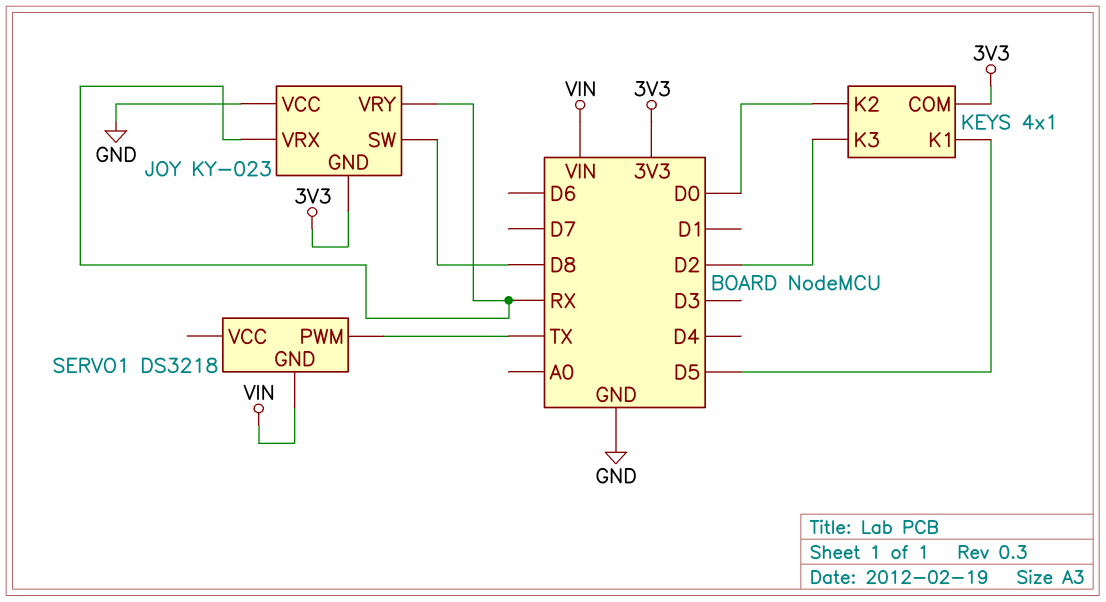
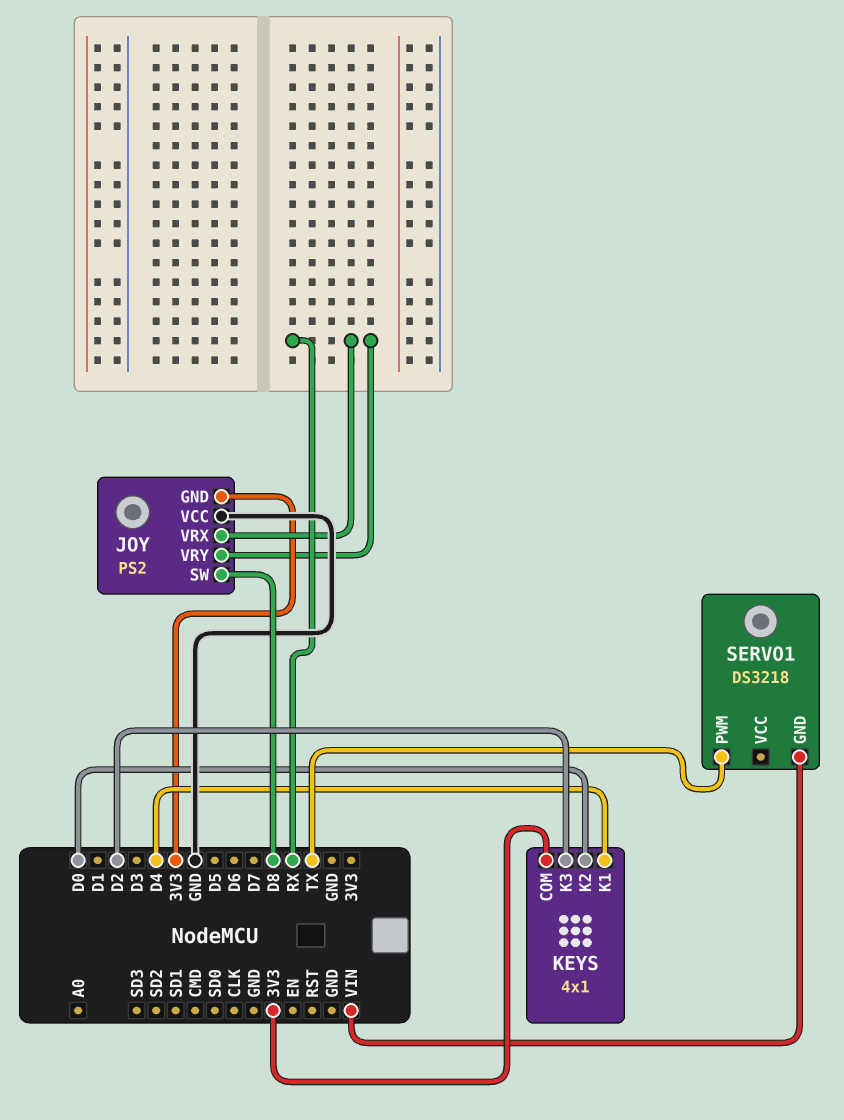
JOY: KY-023 -> PS2
KEYS pin K1: D5 -> D4

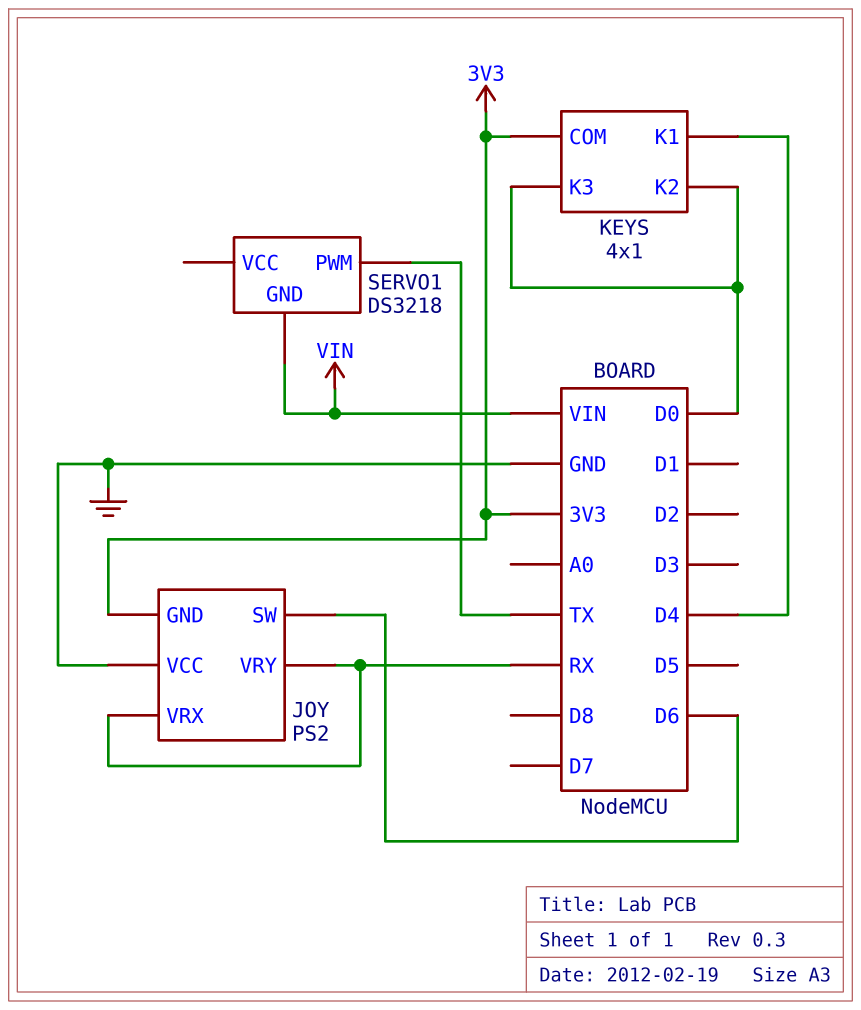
JOY pin SW: D8 -> D6
KEYS pin K3: D2 -> D0

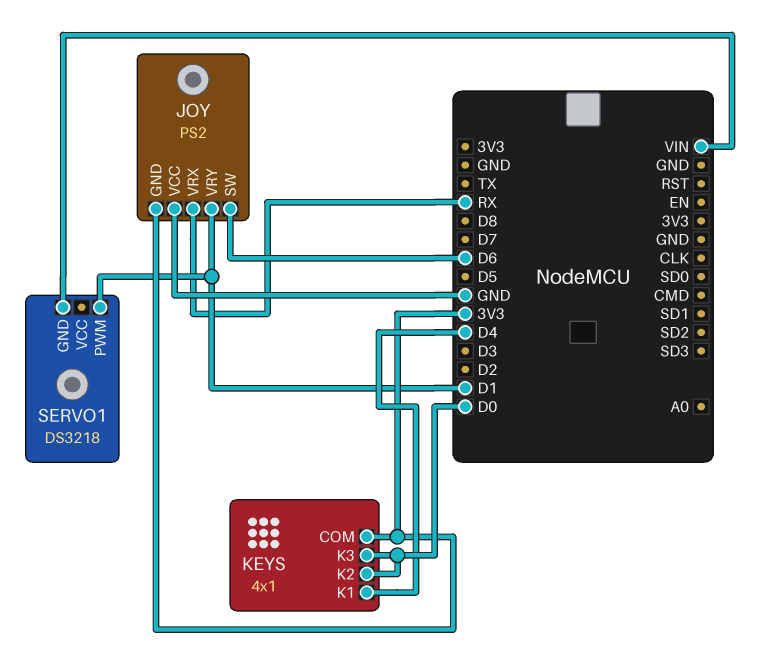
JOY pin VRY: RX -> D1
SERVO1 pin PWM: TX -> D1

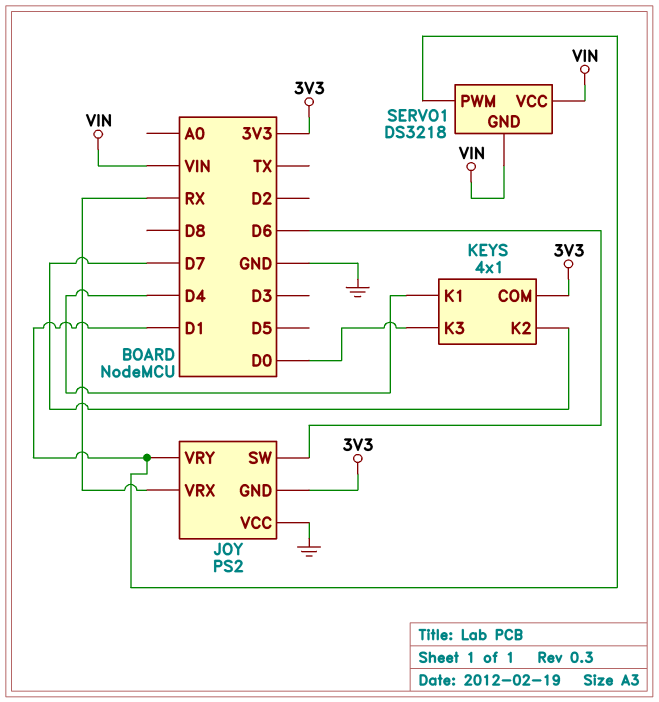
KEYS pin K2: D0 -> D7
SERVO1 pin VCC: none -> VIN

